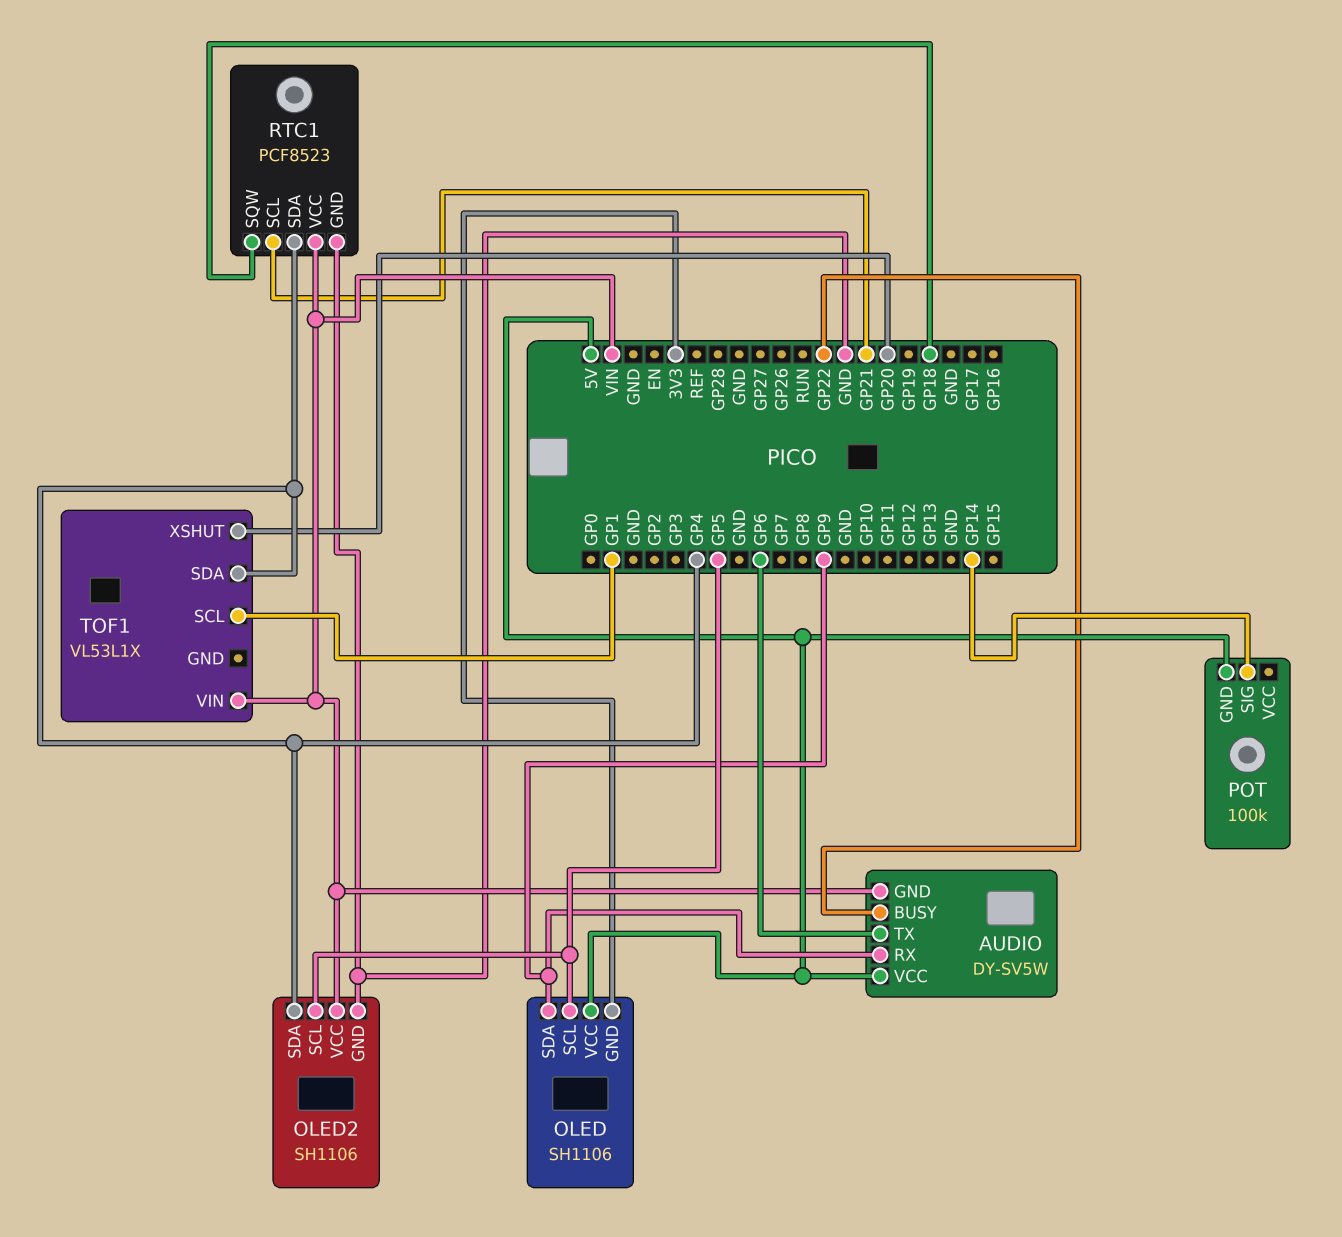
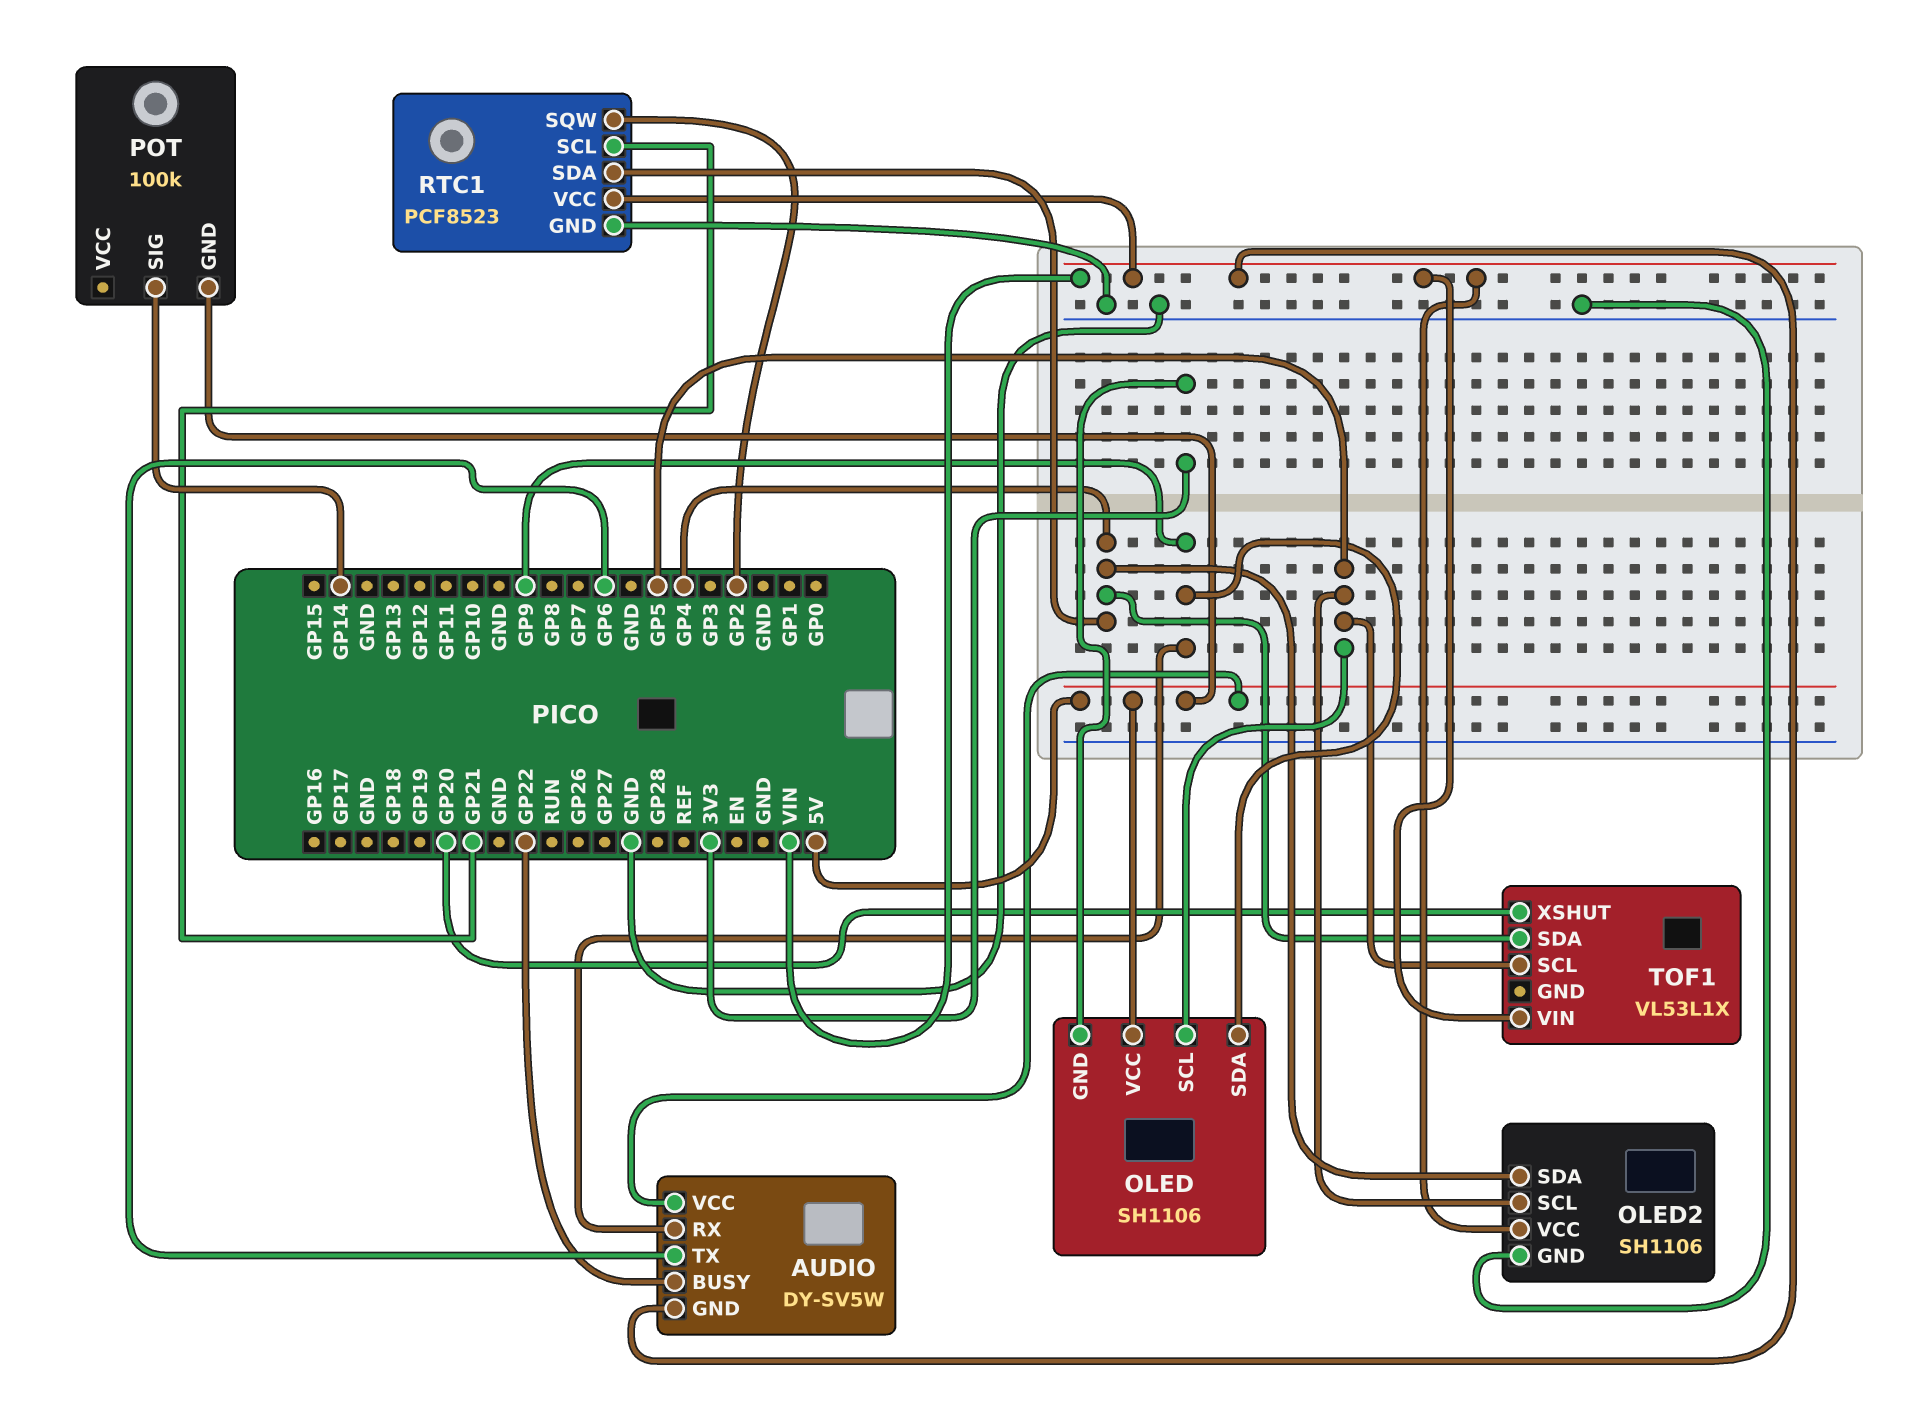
RTC1 pin SQW: GP18 -> GP2
TOF1 pin SCL: GP1 -> GP5

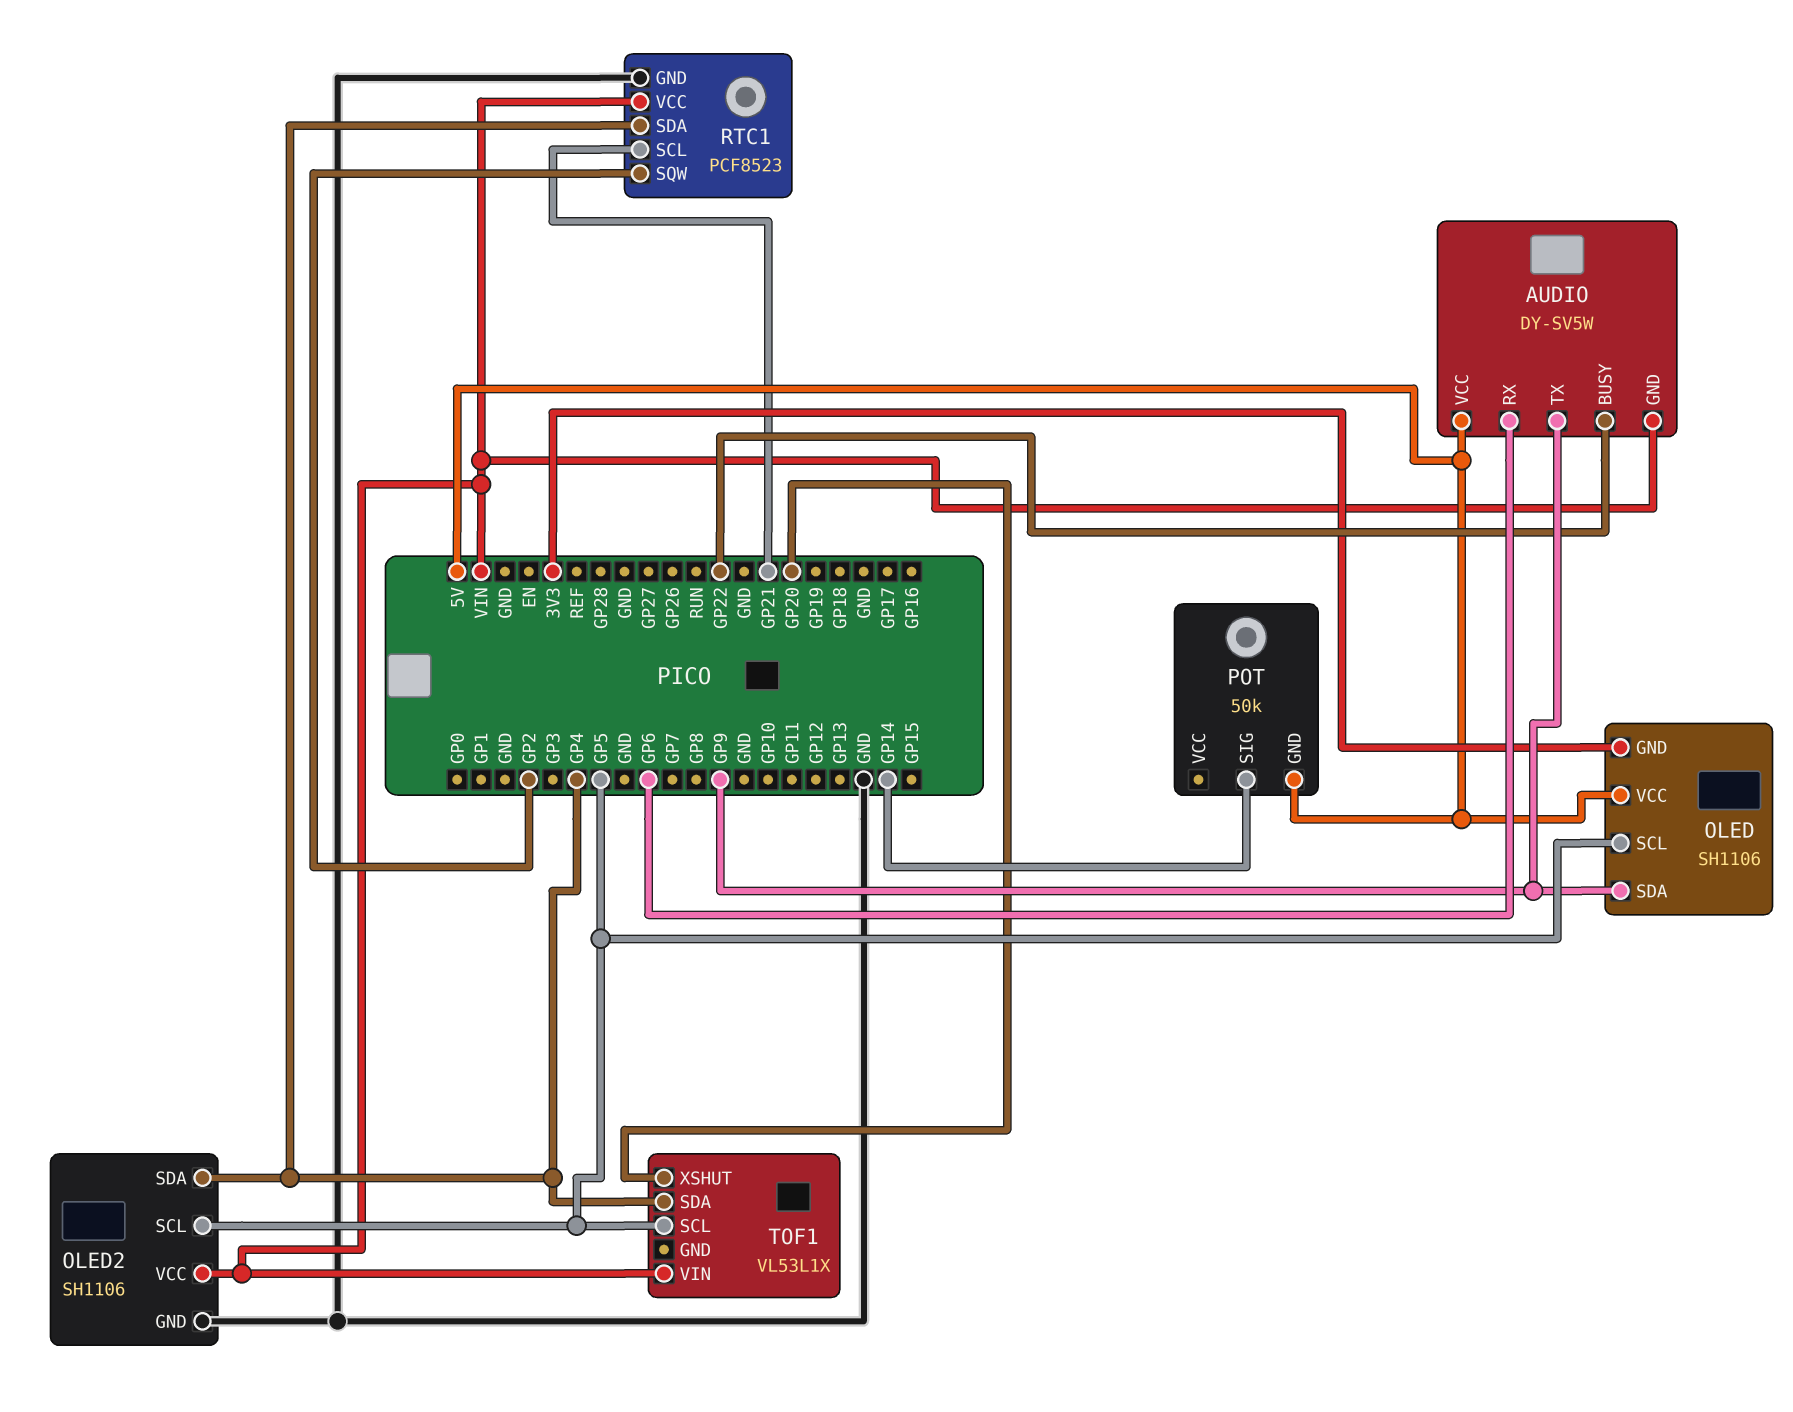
AUDIO pin RX: GP9 -> GP6
AUDIO pin TX: GP6 -> GP9
POT: 100k -> 50k

